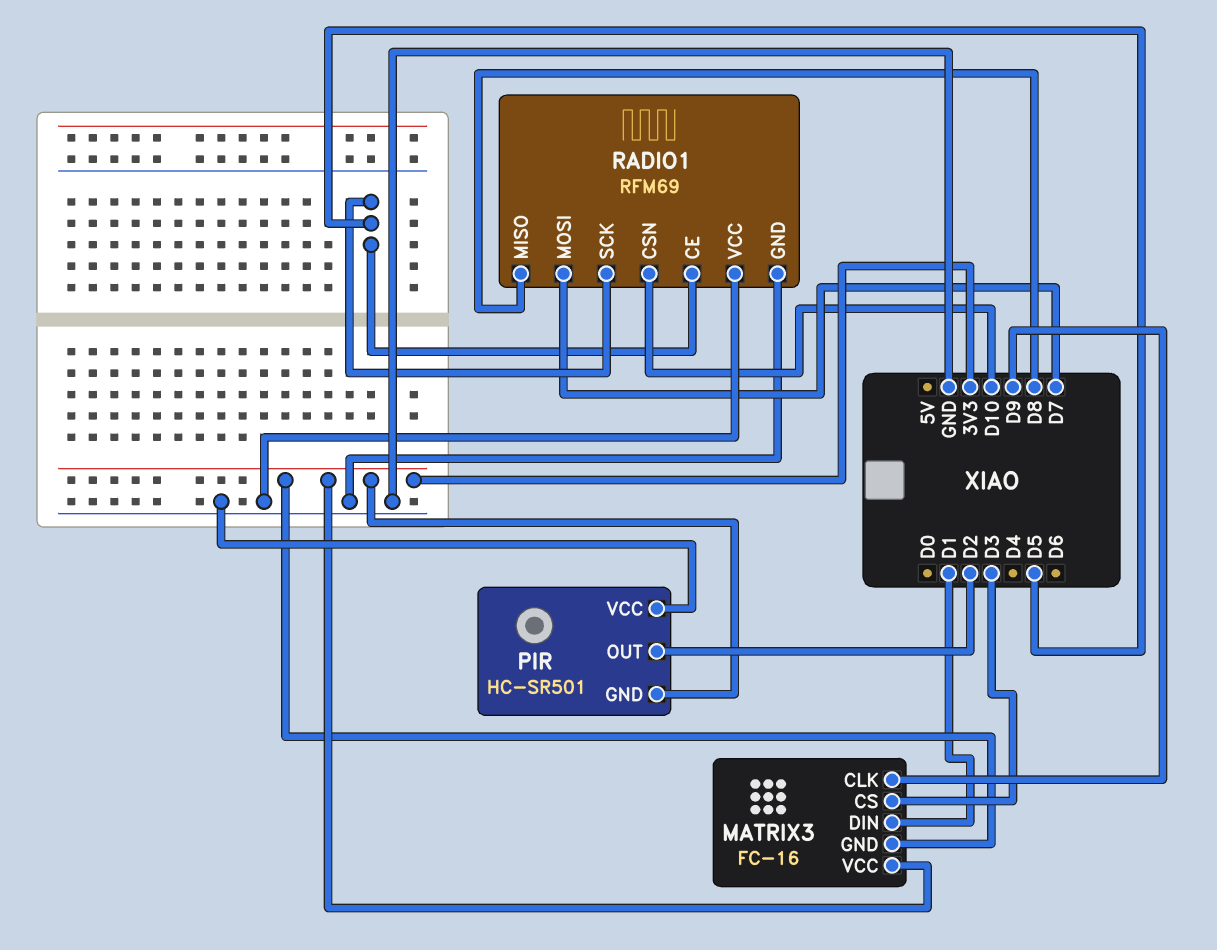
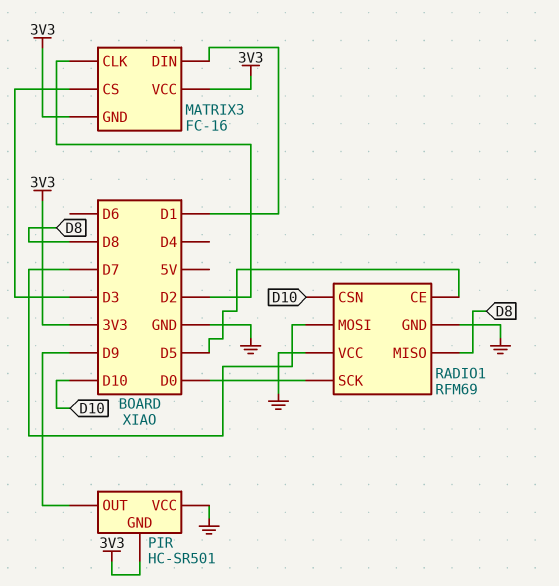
MATRIX3 pin CLK: D9 -> D2
PIR pin OUT: D2 -> D9
RADIO1 pin SCK: D5 -> D0

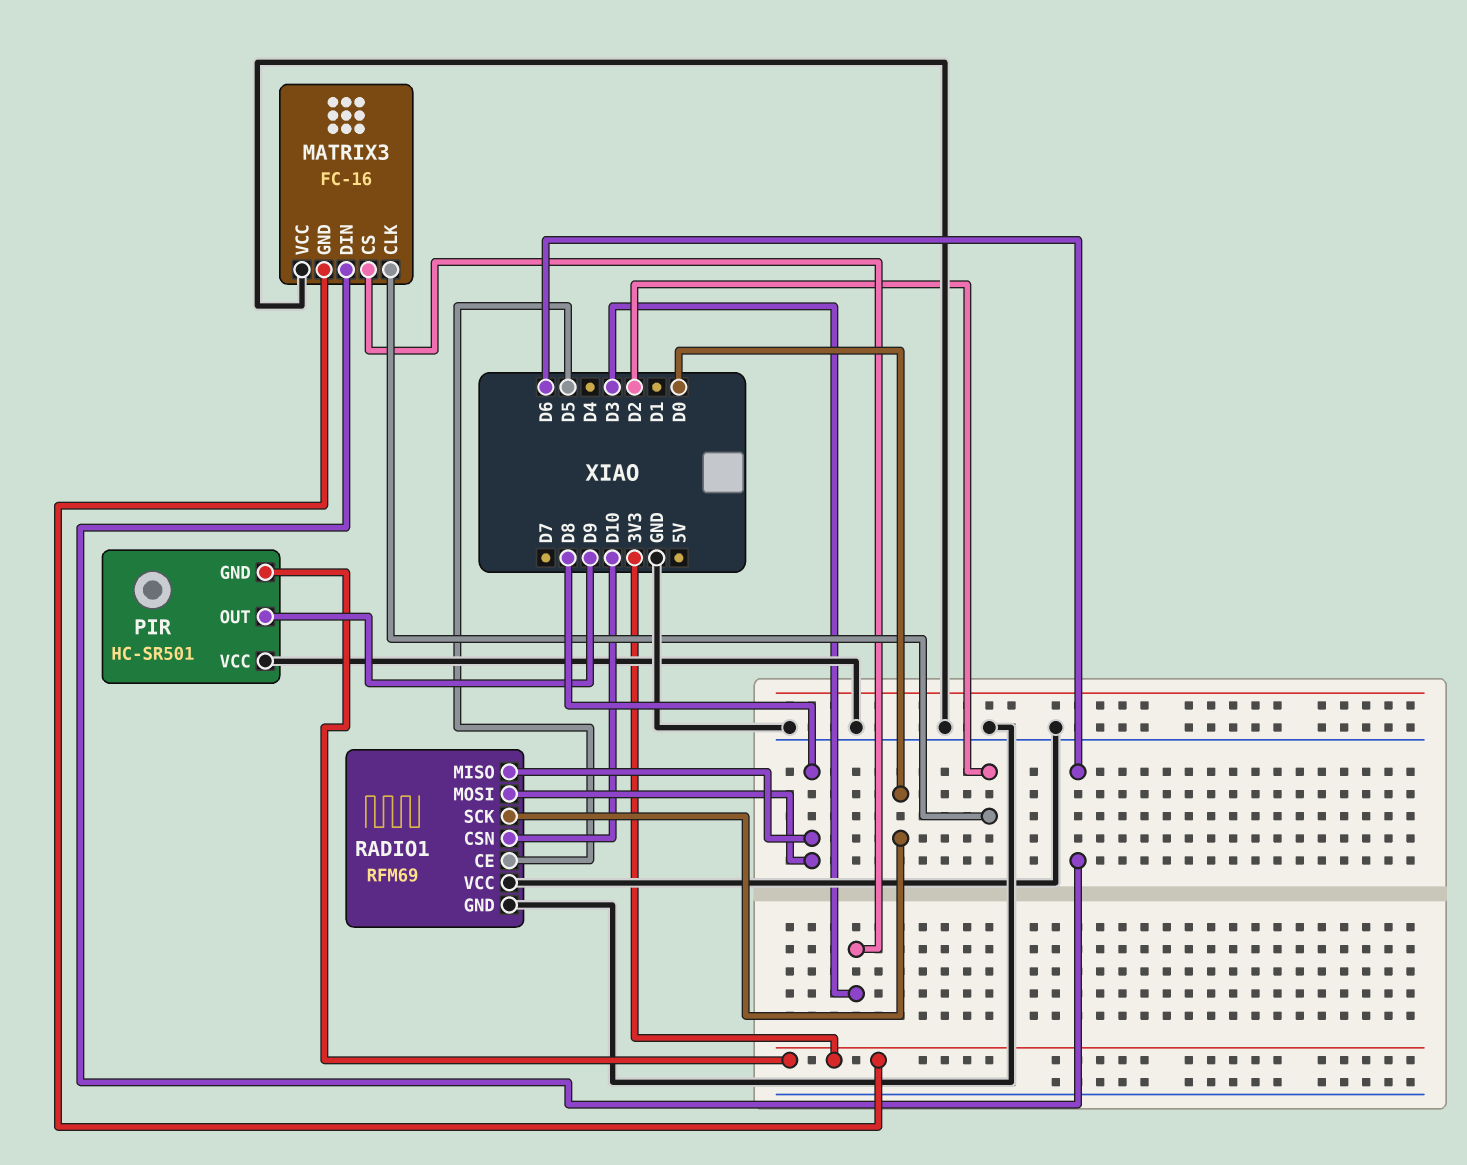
MATRIX3 pin DIN: D1 -> D6
MATRIX3 pin VCC: 3V3 -> GND
RADIO1 pin MOSI: D7 -> D8

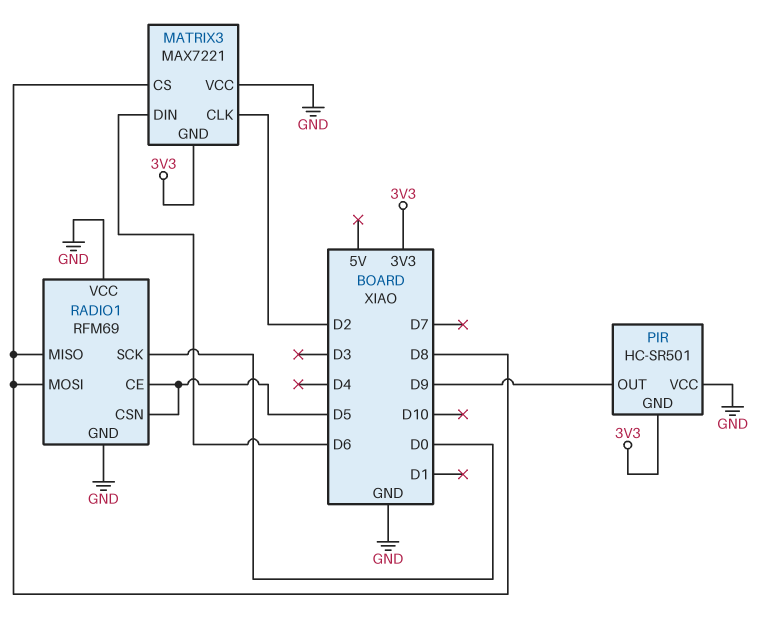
MATRIX3: FC-16 -> MAX7221
MATRIX3 pin CS: D3 -> D8
RADIO1 pin CSN: D10 -> D5

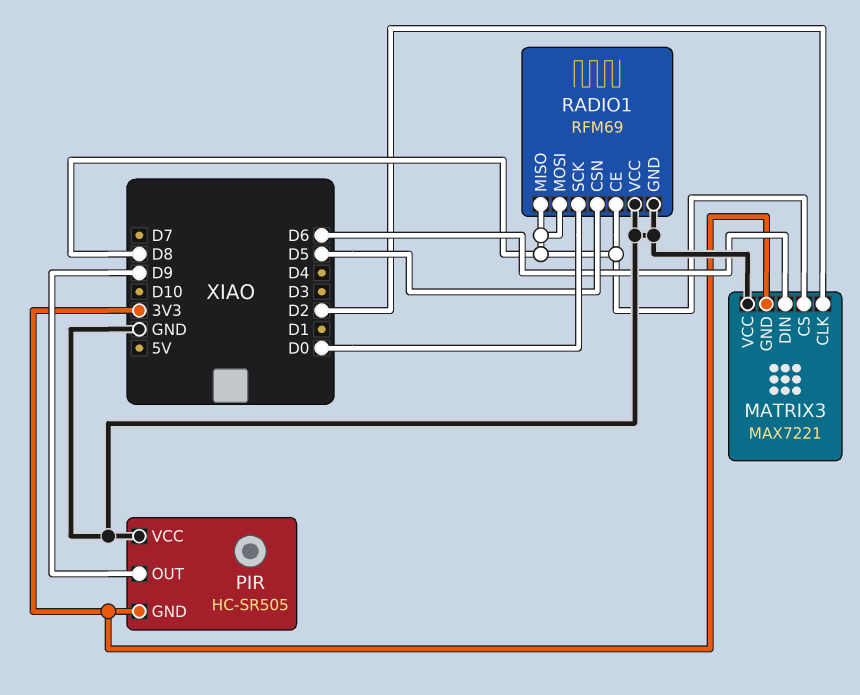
PIR: HC-SR501 -> HC-SR505
RADIO1 pin CE: D5 -> D8

